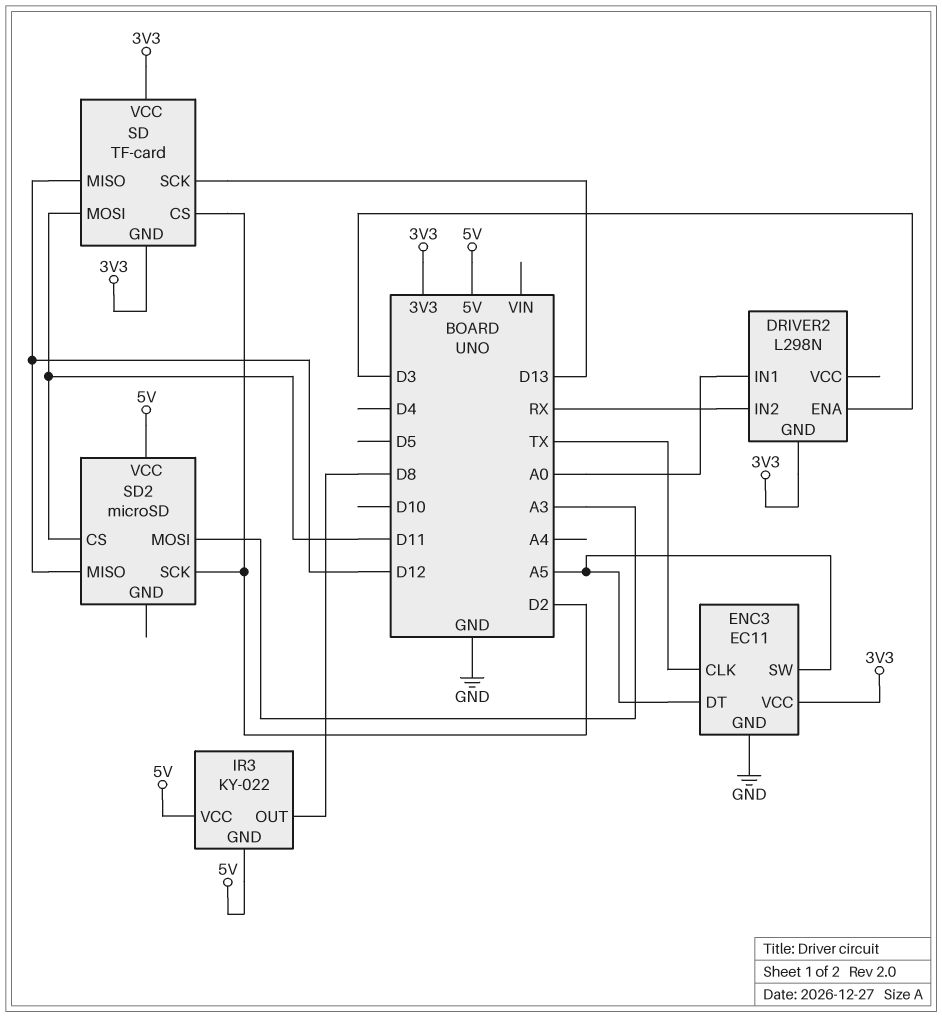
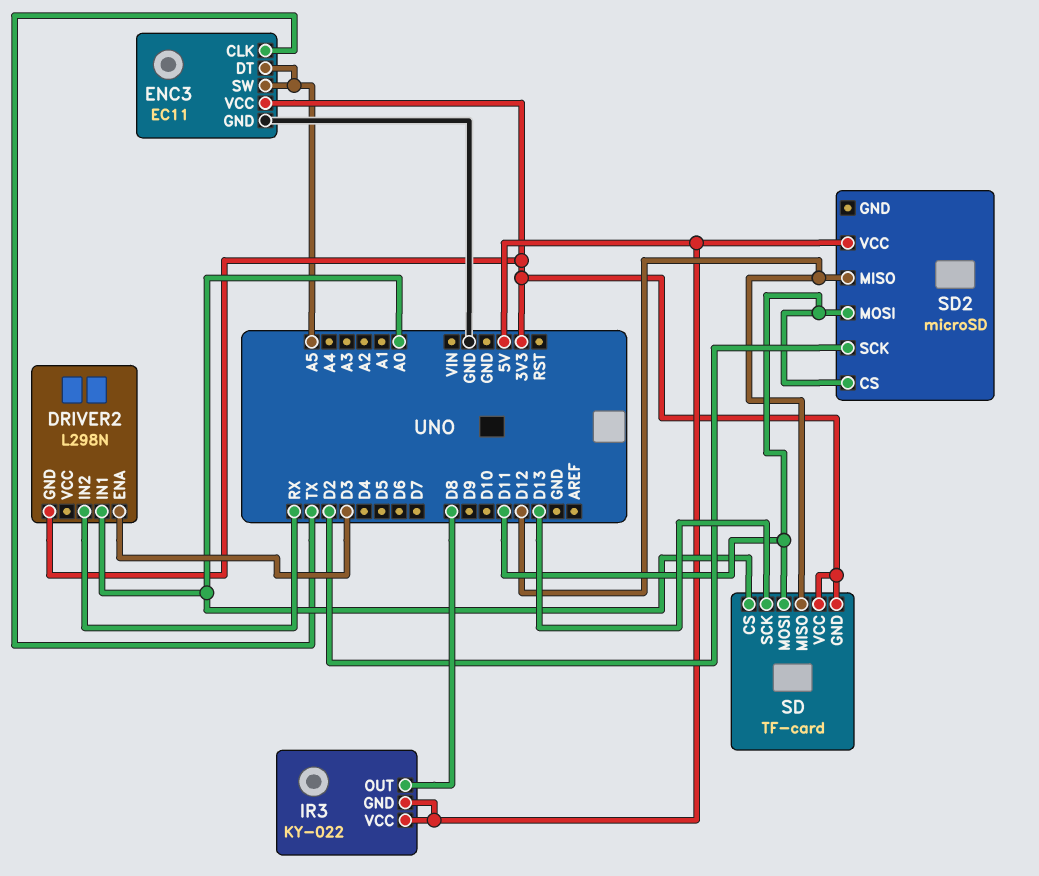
SD pin CS: D2 -> A0
SD2 pin MOSI: A3 -> D11

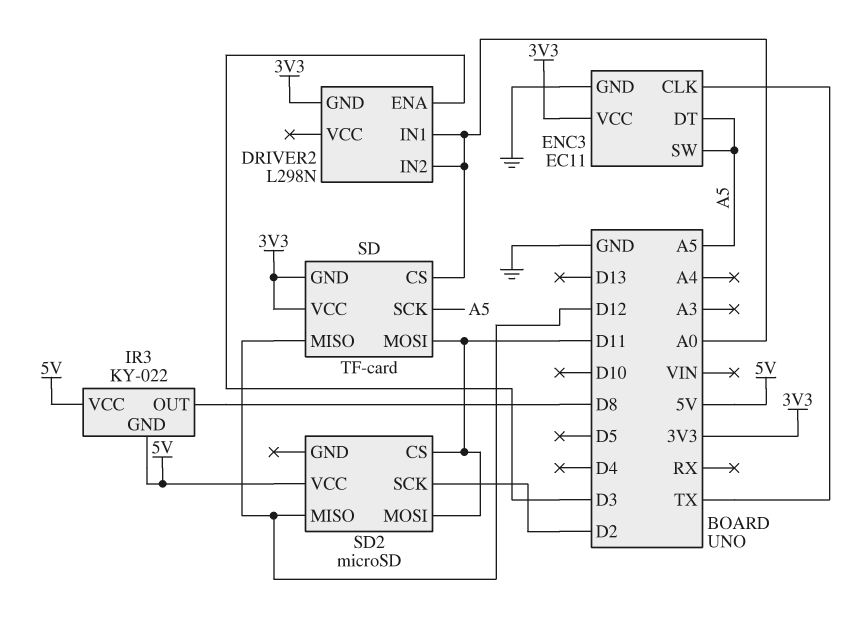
DRIVER2 pin IN2: RX -> A0
SD pin SCK: D13 -> A5

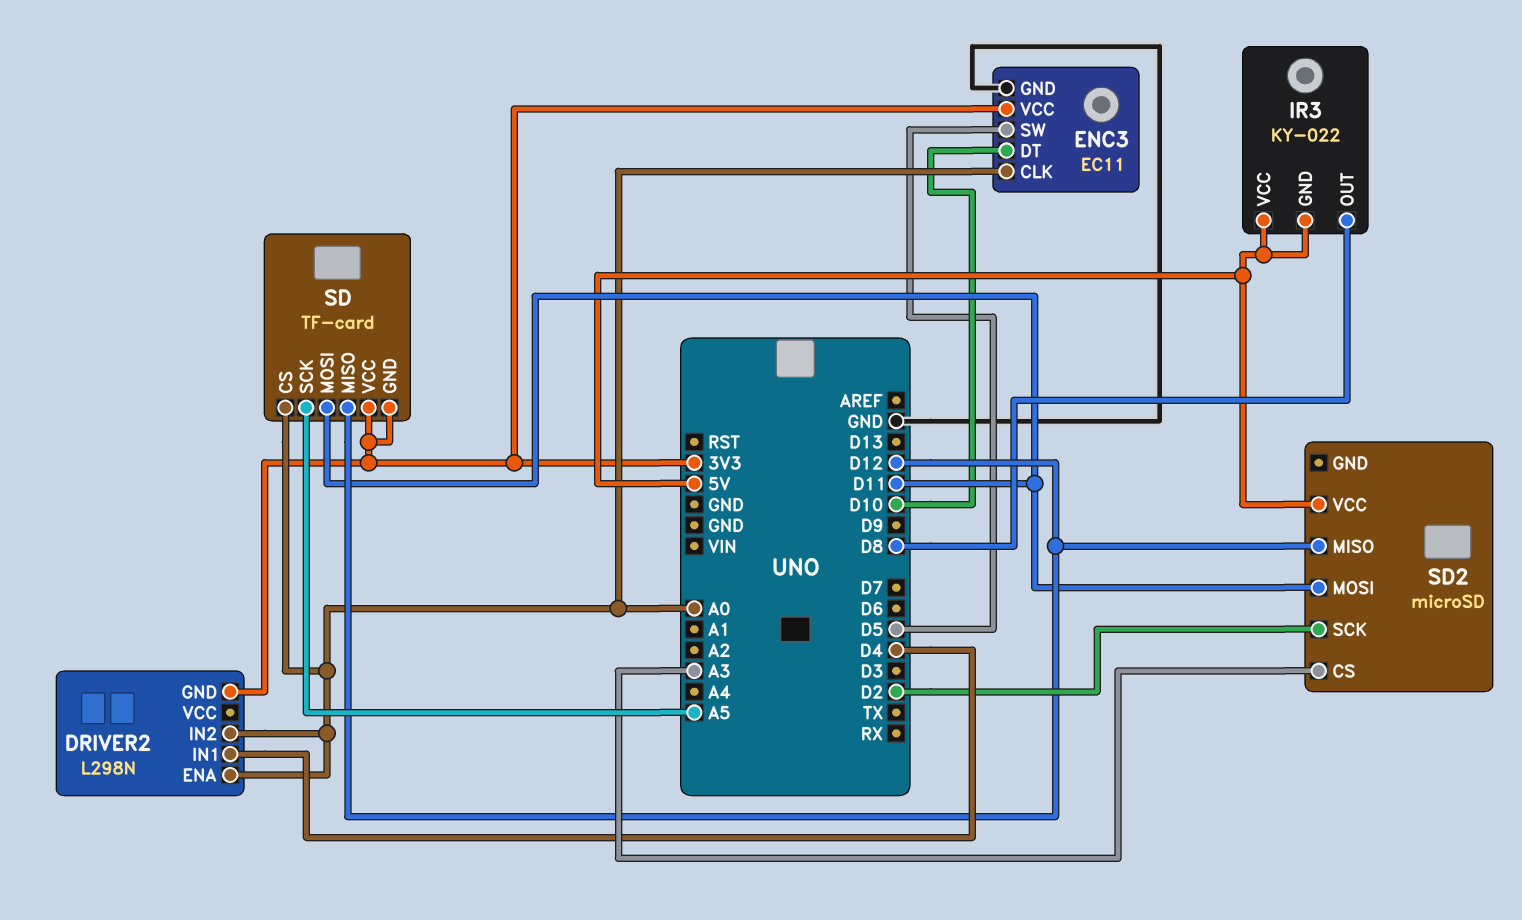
DRIVER2 pin ENA: D3 -> A0
DRIVER2 pin IN1: A0 -> D4
ENC3 pin CLK: TX -> A0
ENC3 pin DT: A5 -> D10
ENC3 pin SW: A5 -> D5
SD2 pin CS: D11 -> A3

